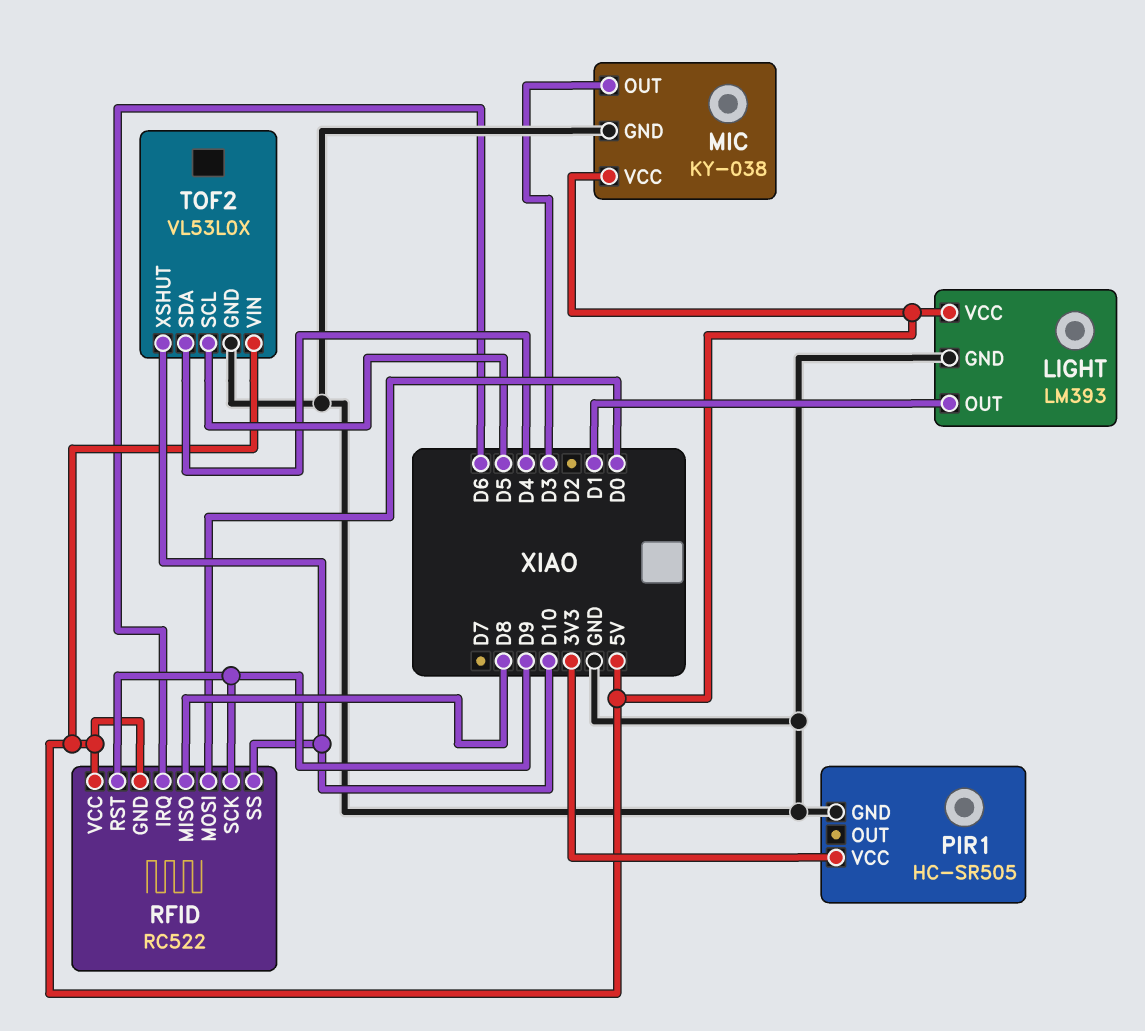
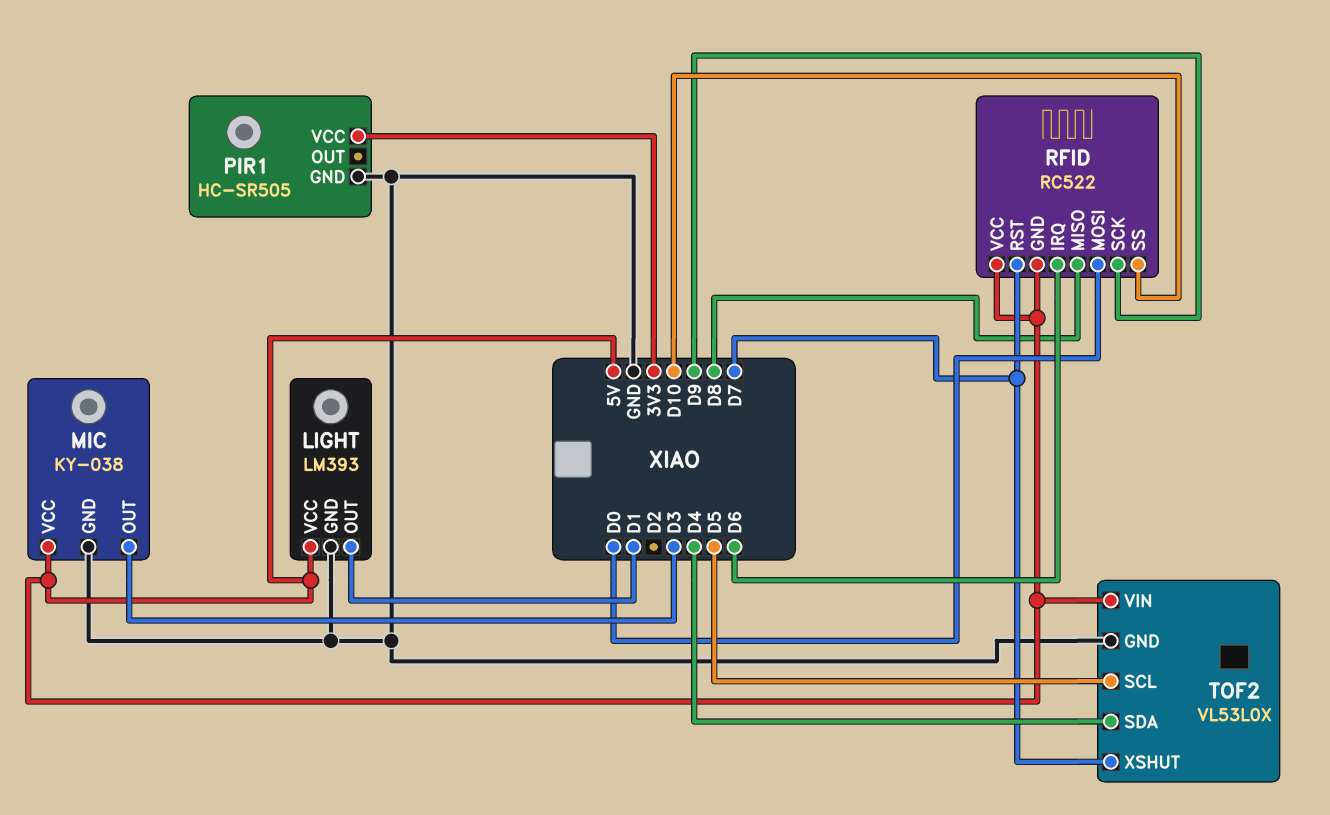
RFID pin RST: D9 -> D7
TOF2 pin XSHUT: D10 -> D7

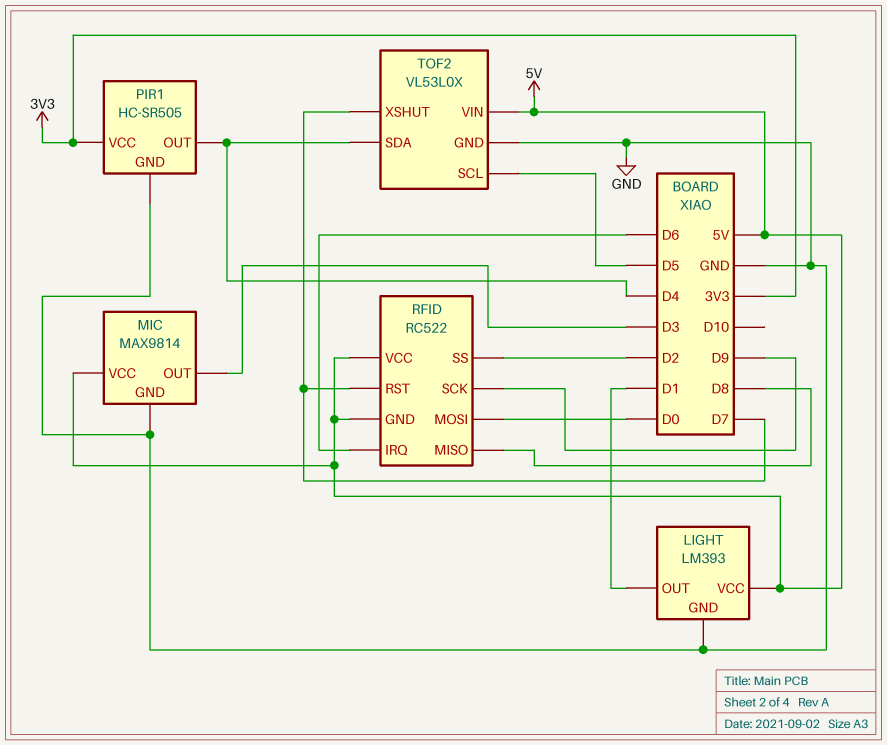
MIC: KY-038 -> MAX9814
PIR1 pin OUT: none -> D4
RFID pin SS: D10 -> D2

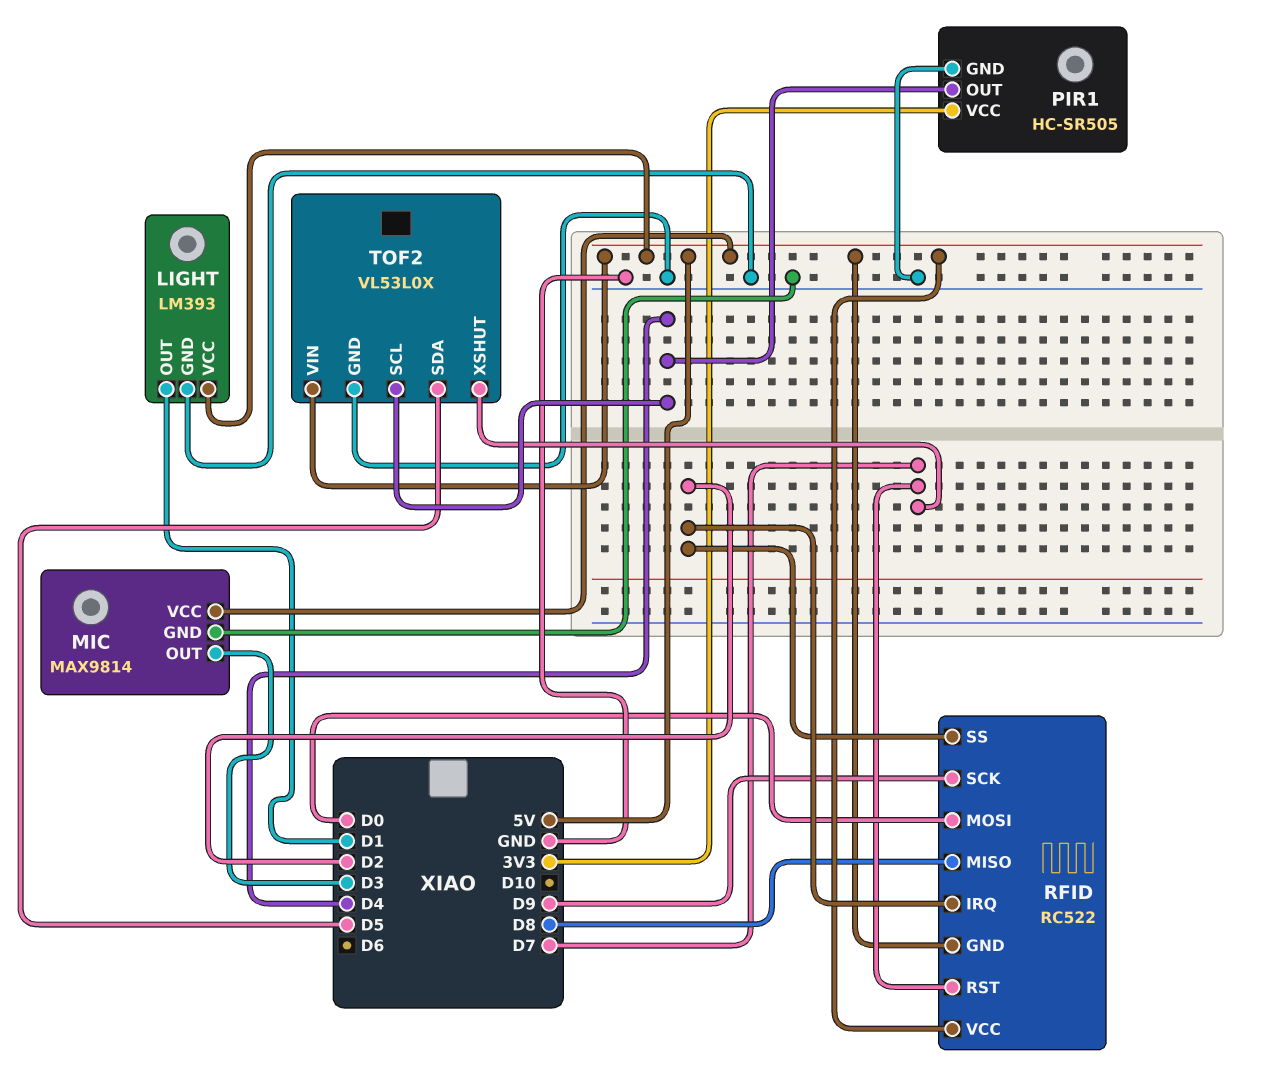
RFID pin IRQ: D6 -> D2
TOF2 pin SCL: D5 -> D4
TOF2 pin SDA: D4 -> D5

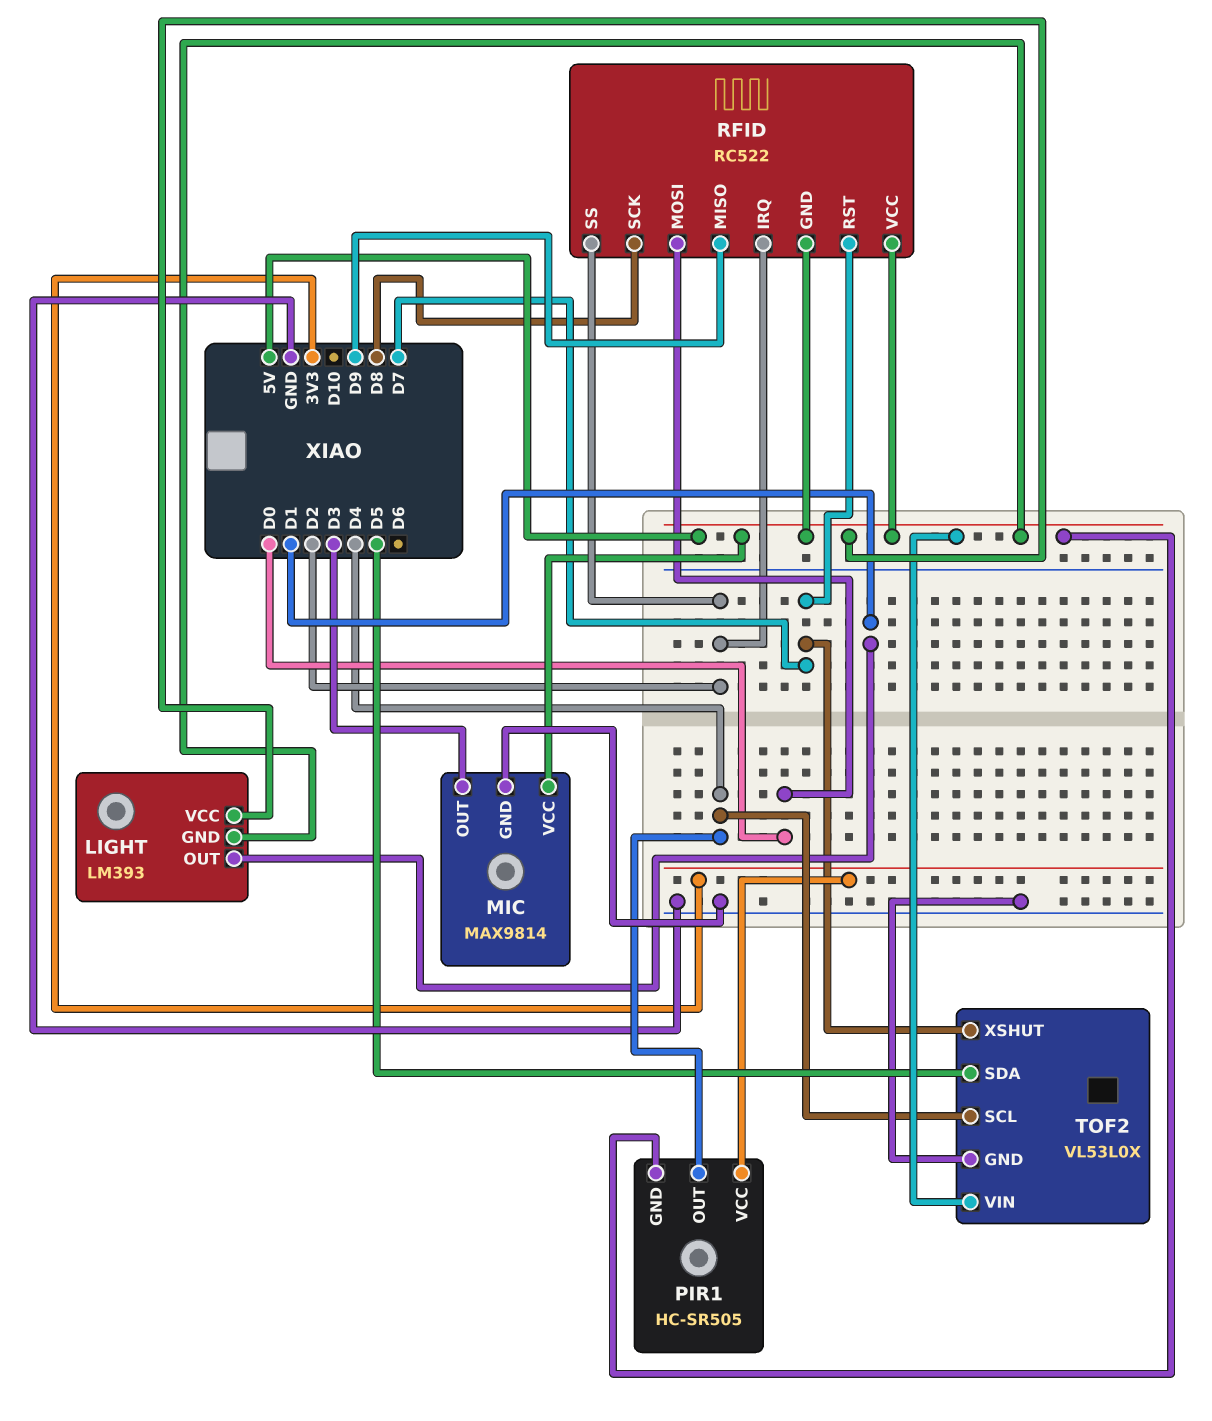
LIGHT pin GND: GND -> 5V
PIR1 pin GND: GND -> 5V
RFID pin MISO: D8 -> D9
RFID pin SCK: D9 -> D8

